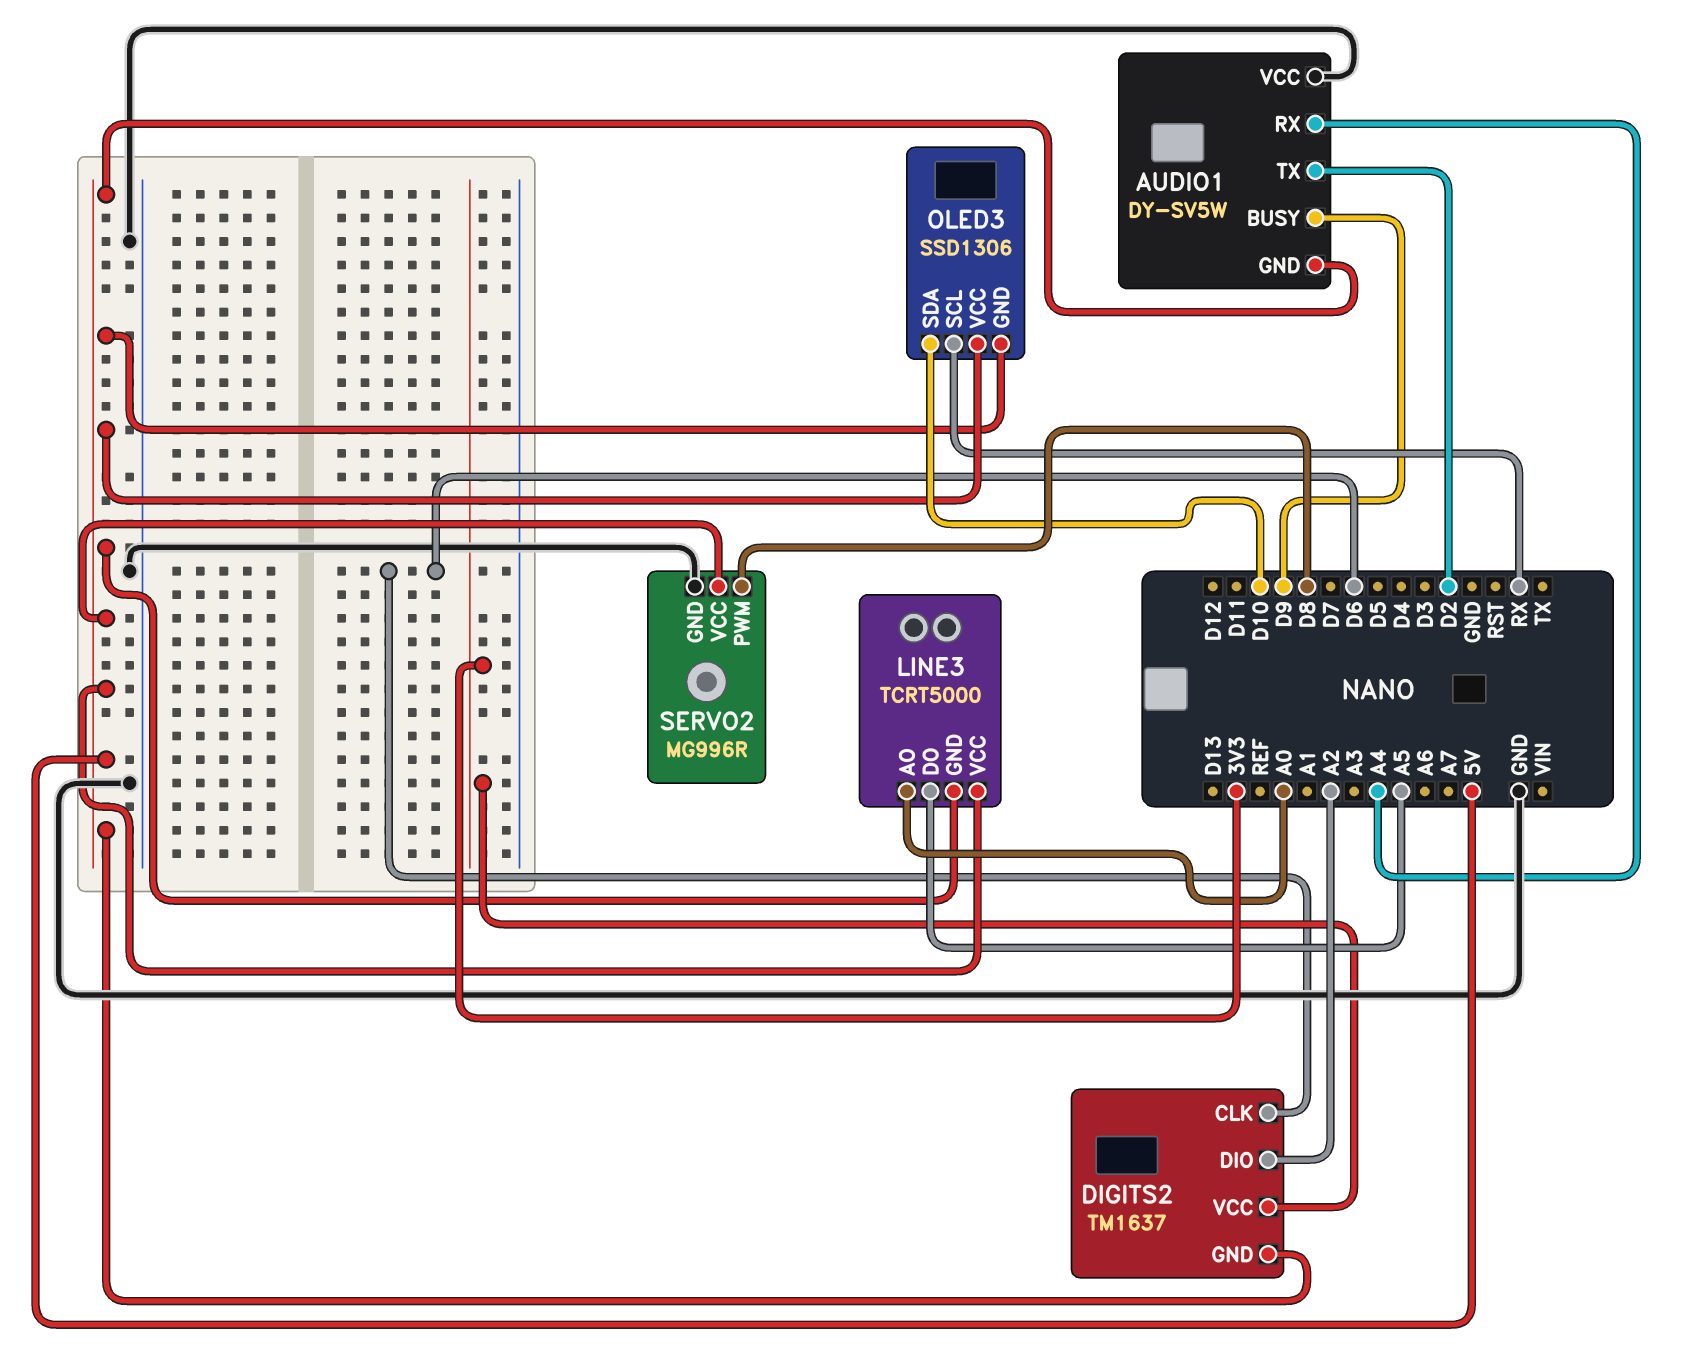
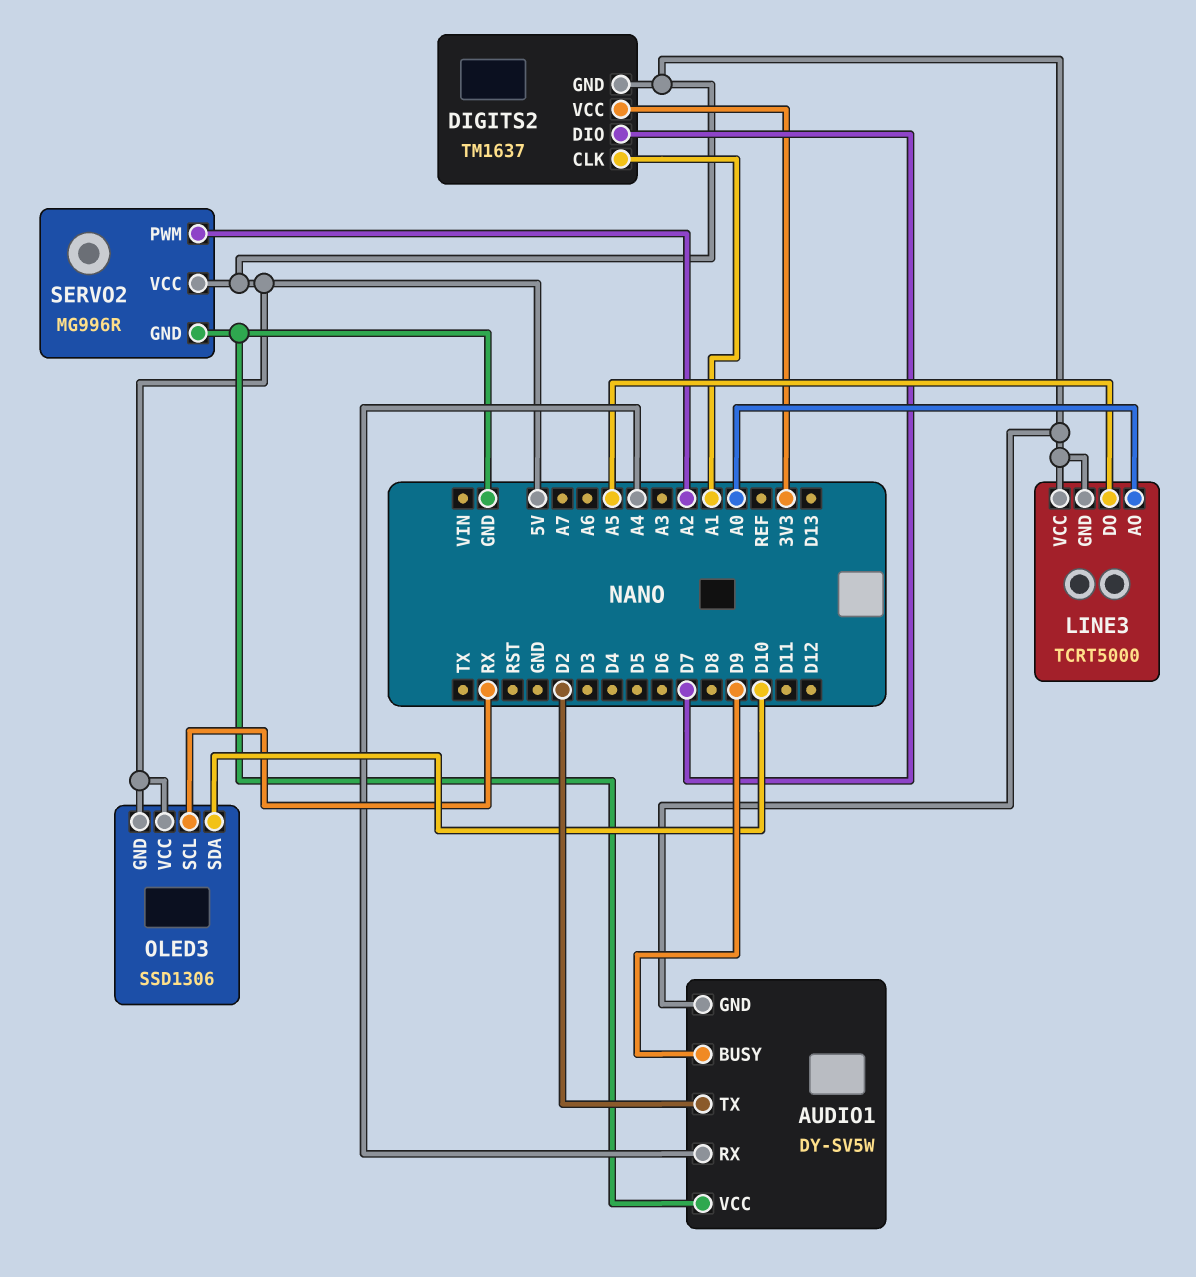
DIGITS2 pin CLK: D6 -> A1
DIGITS2 pin DIO: A2 -> D7
SERVO2 pin PWM: D8 -> A2

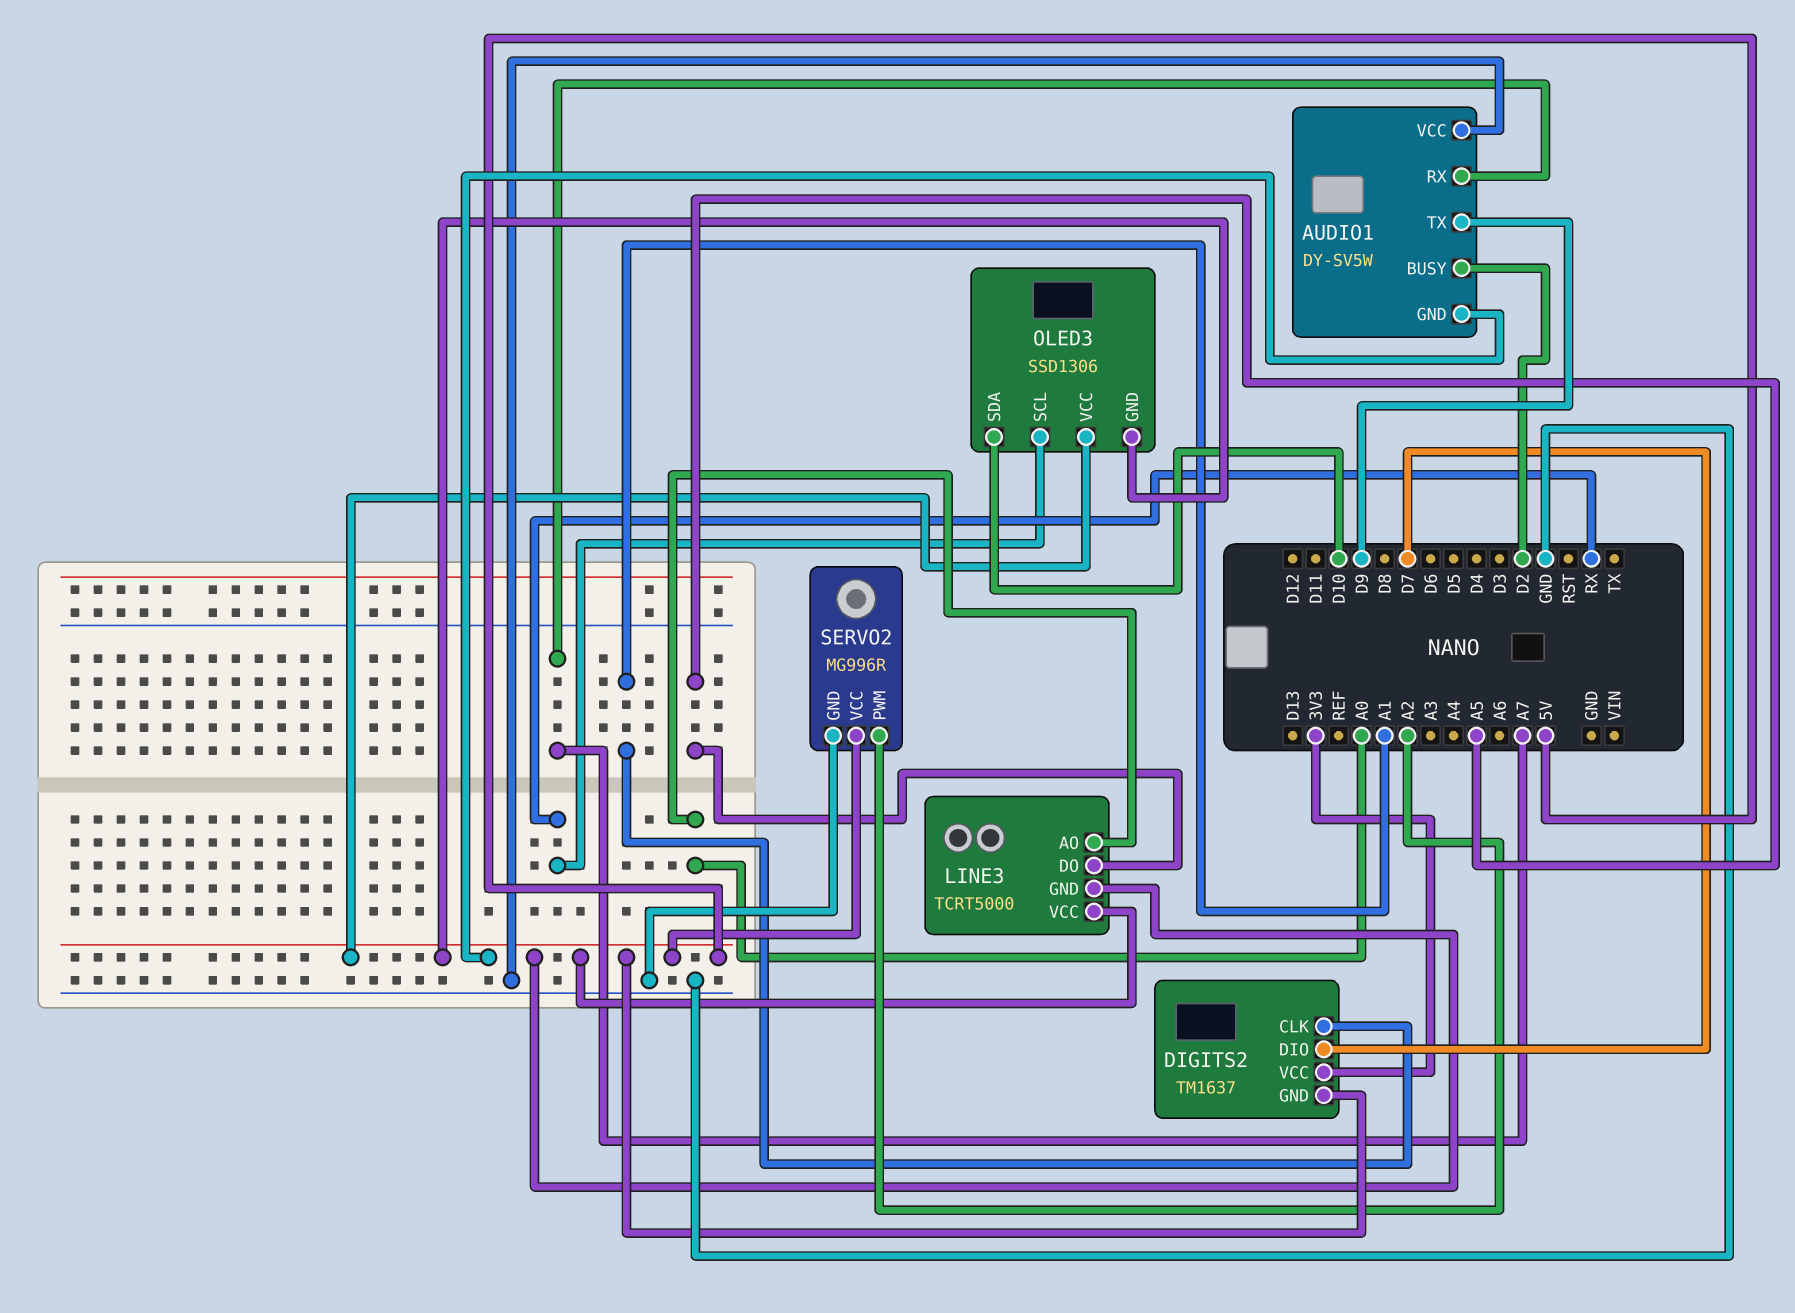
AUDIO1 pin BUSY: D9 -> D2
AUDIO1 pin RX: A4 -> A7
AUDIO1 pin TX: D2 -> D9

